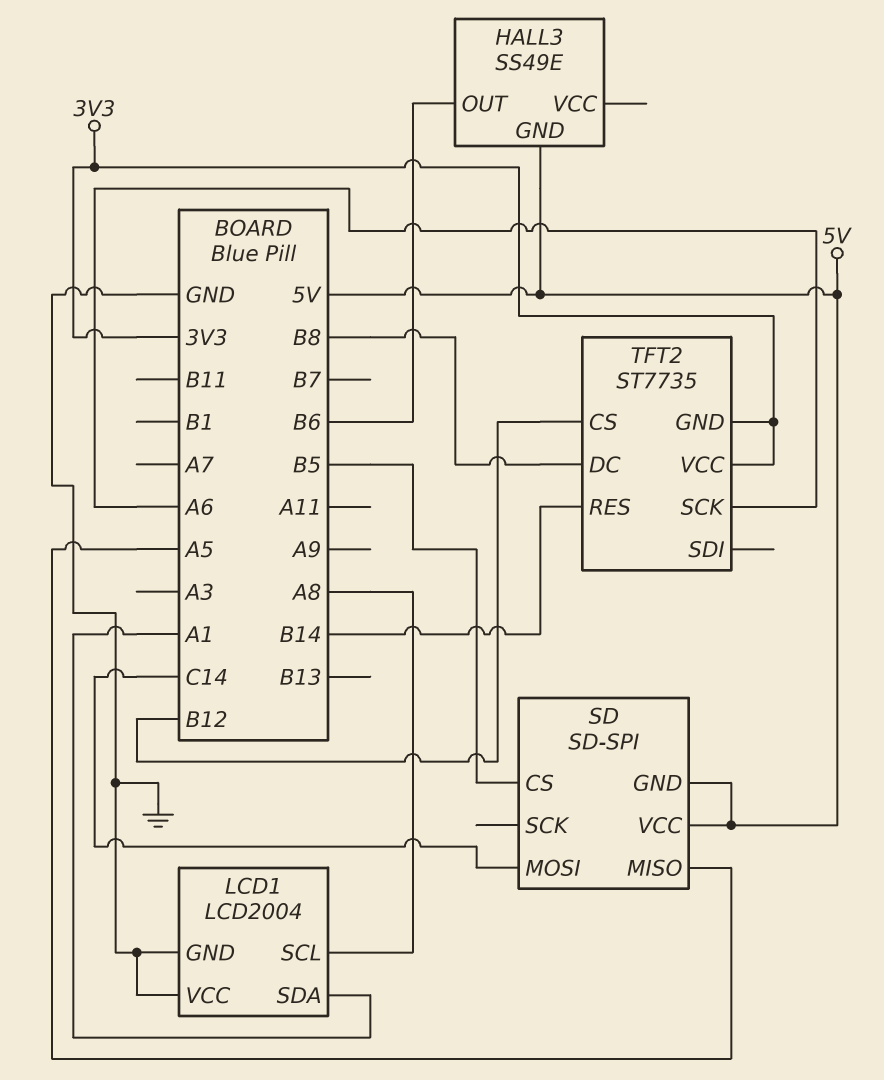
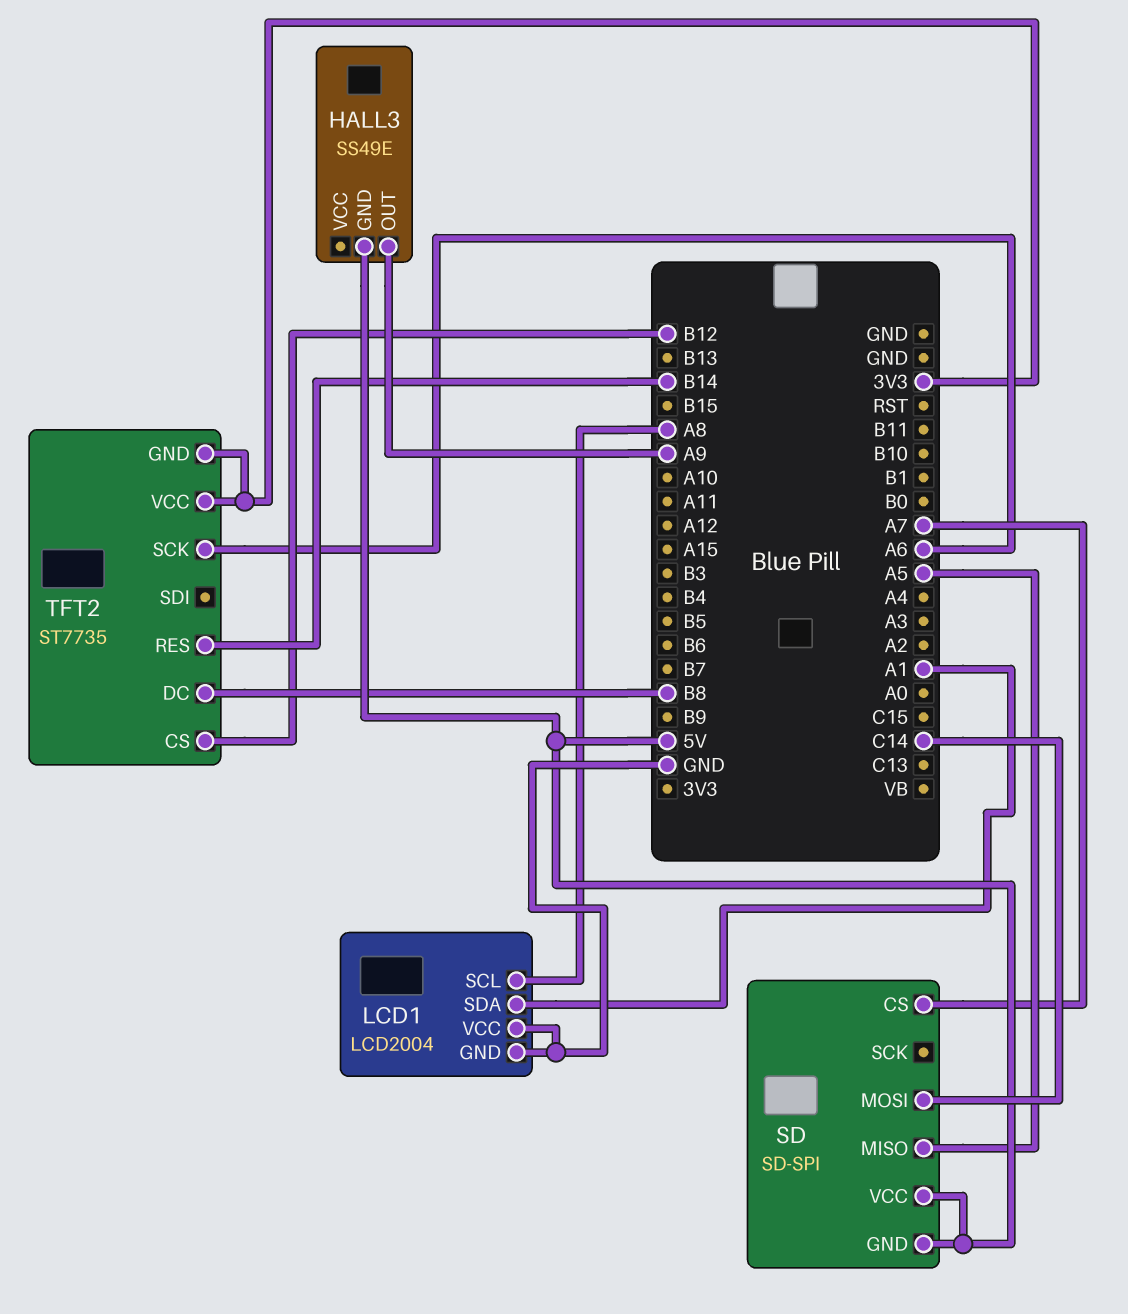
HALL3 pin OUT: B6 -> A9
SD pin CS: B5 -> A7

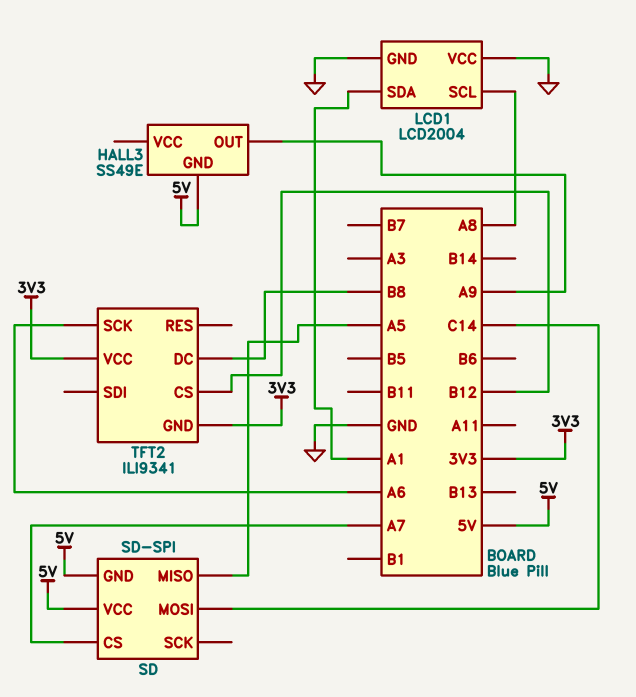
TFT2: ST7735 -> ILI9341
TFT2 pin RES: B14 -> none

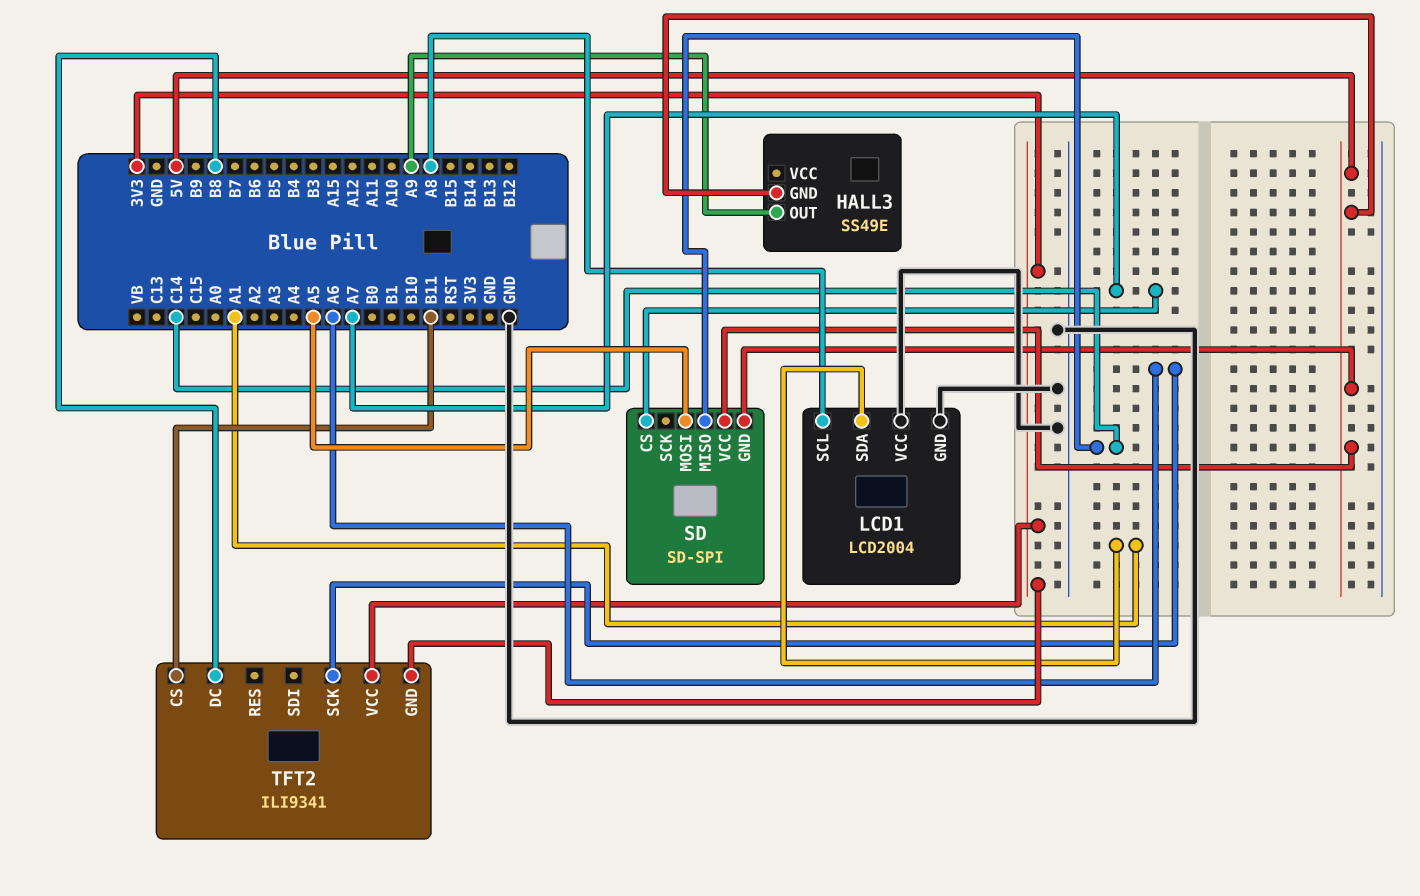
SD pin MISO: A5 -> C14
SD pin MOSI: C14 -> A5
TFT2 pin CS: B12 -> B11

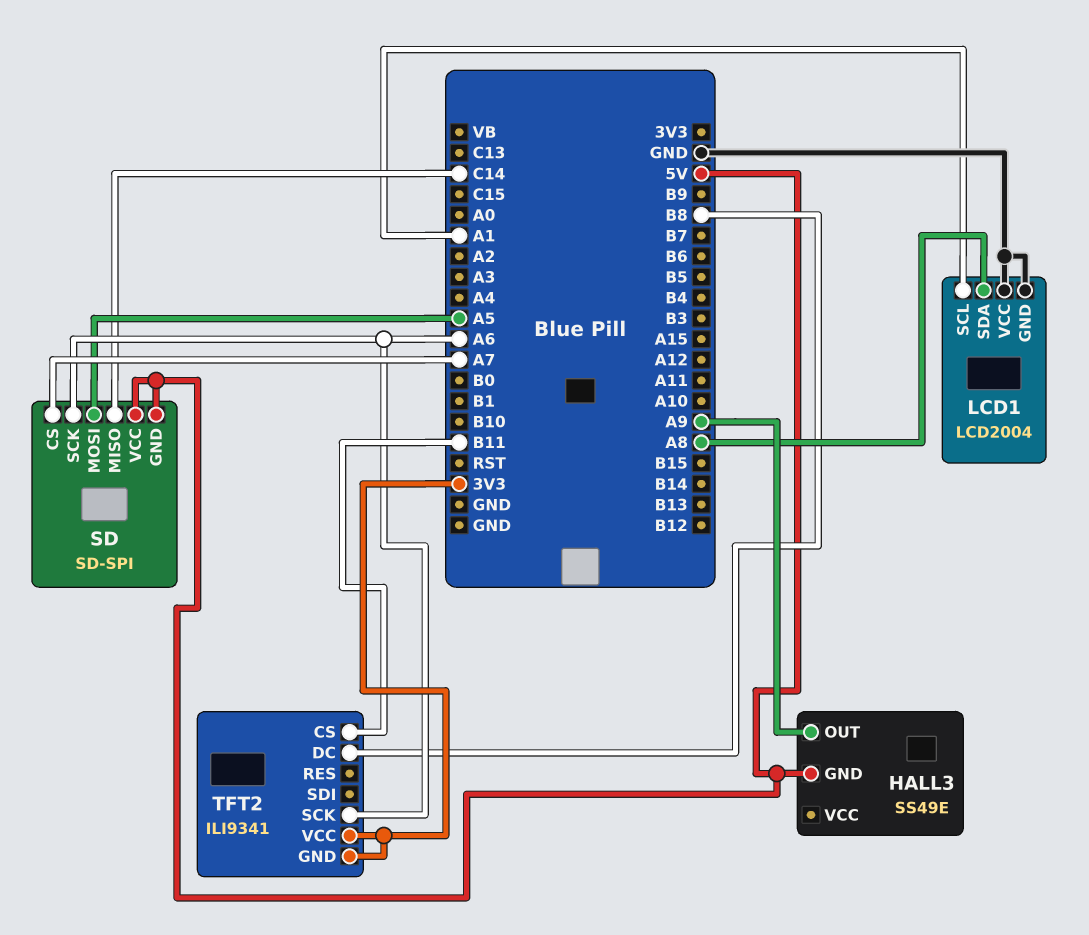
LCD1 pin SCL: A8 -> A1
LCD1 pin SDA: A1 -> A8
SD pin SCK: none -> A6

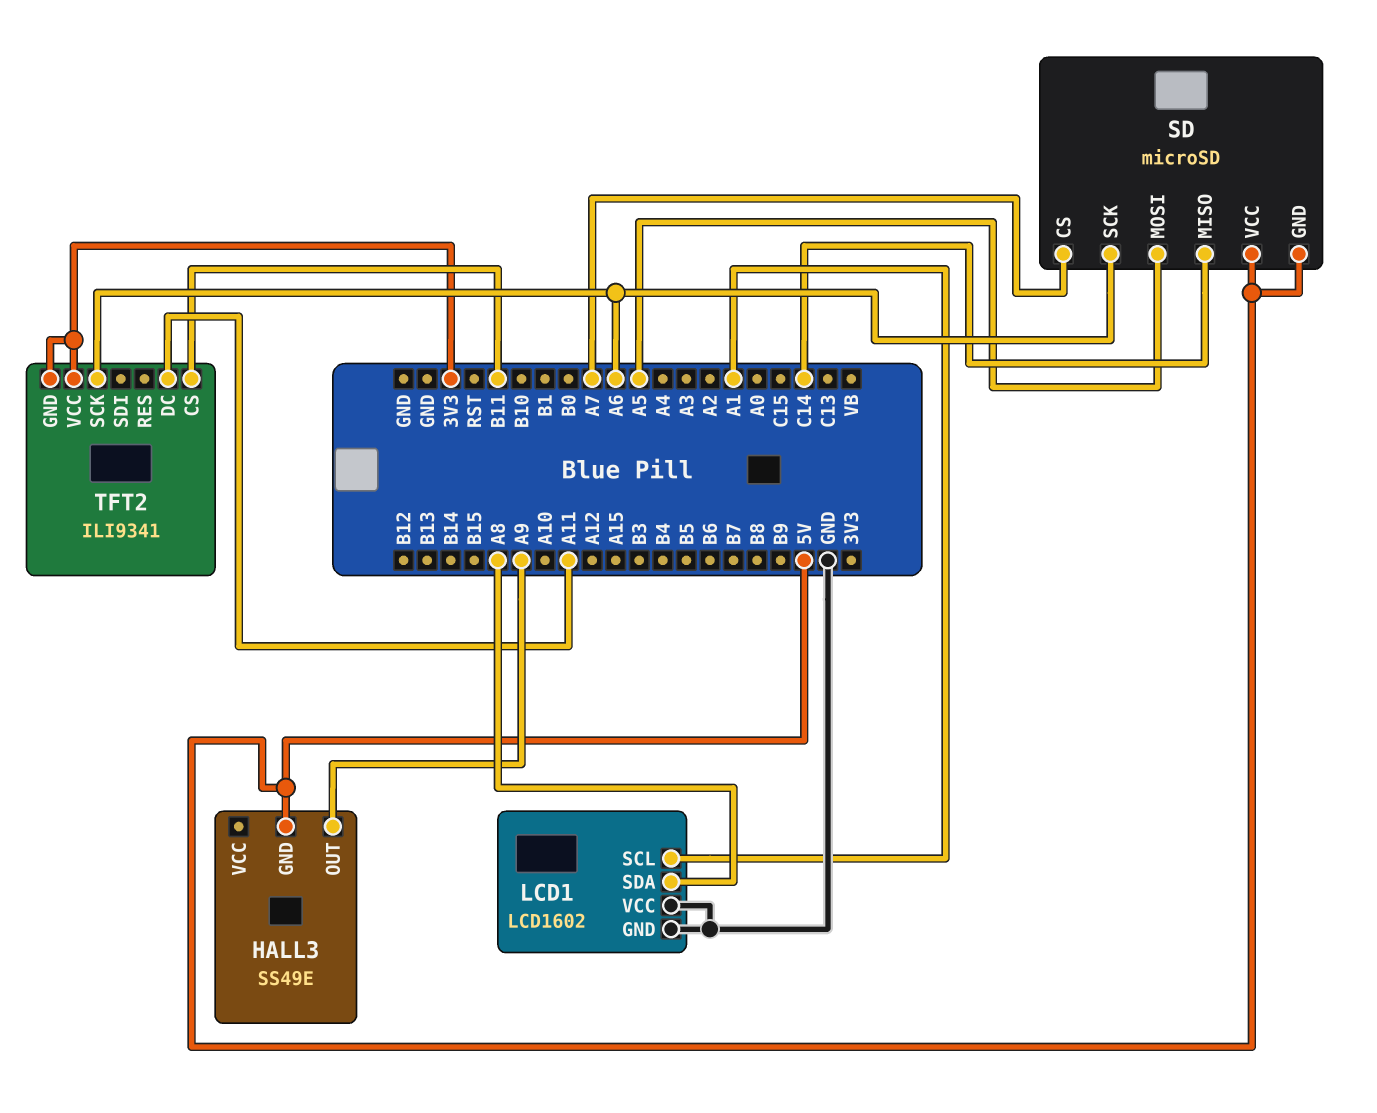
LCD1: LCD2004 -> LCD1602
SD: SD-SPI -> microSD
TFT2 pin DC: B8 -> A11

